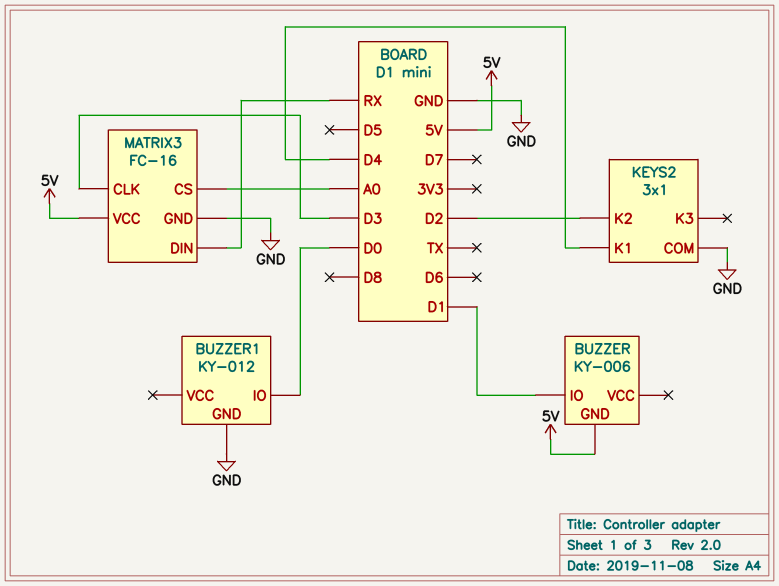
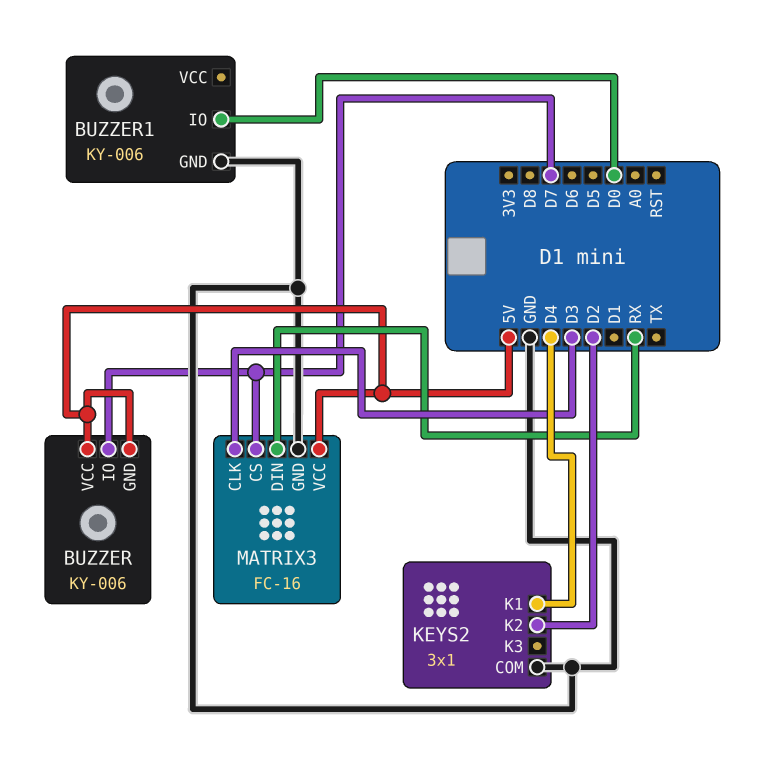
BUZZER pin IO: D1 -> D7
BUZZER pin VCC: none -> 5V
BUZZER1: KY-012 -> KY-006
MATRIX3 pin CS: A0 -> D7

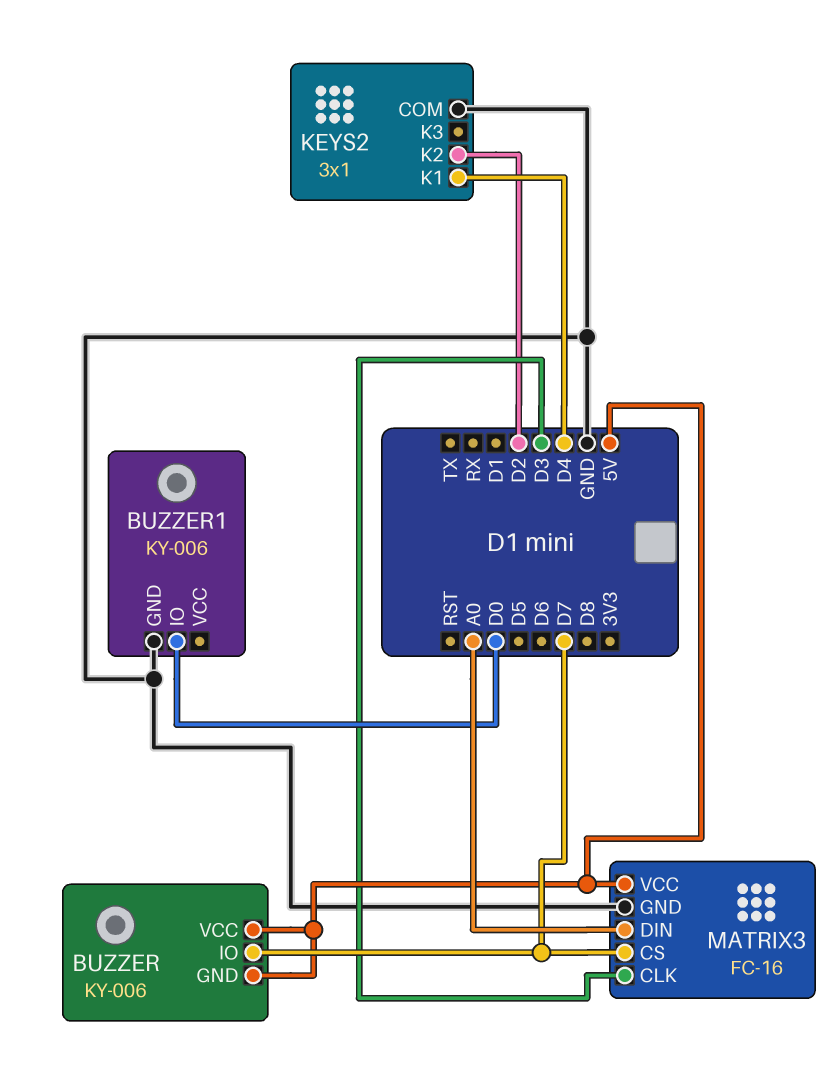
MATRIX3 pin DIN: RX -> A0

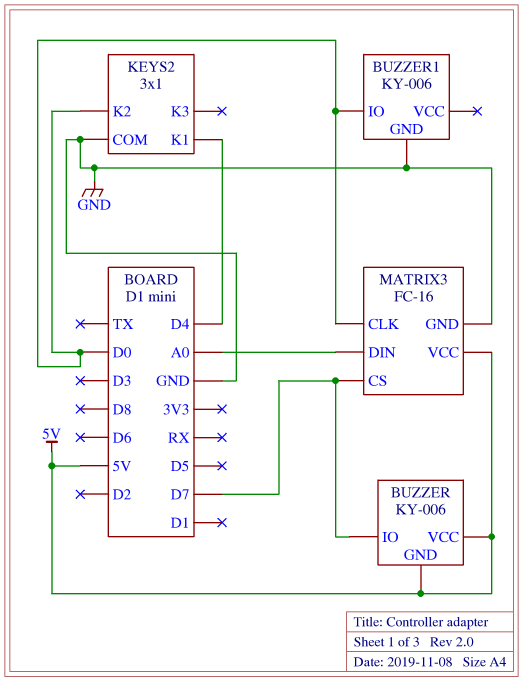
KEYS2 pin K2: D2 -> D0
MATRIX3 pin CLK: D3 -> D0

